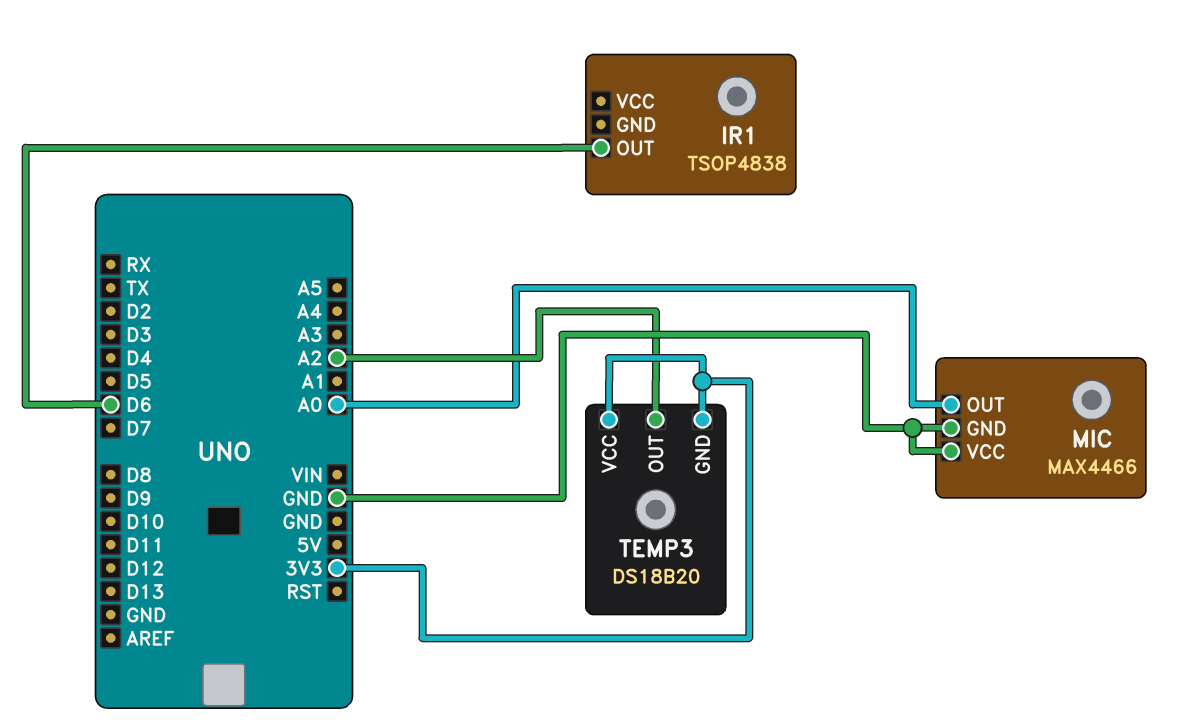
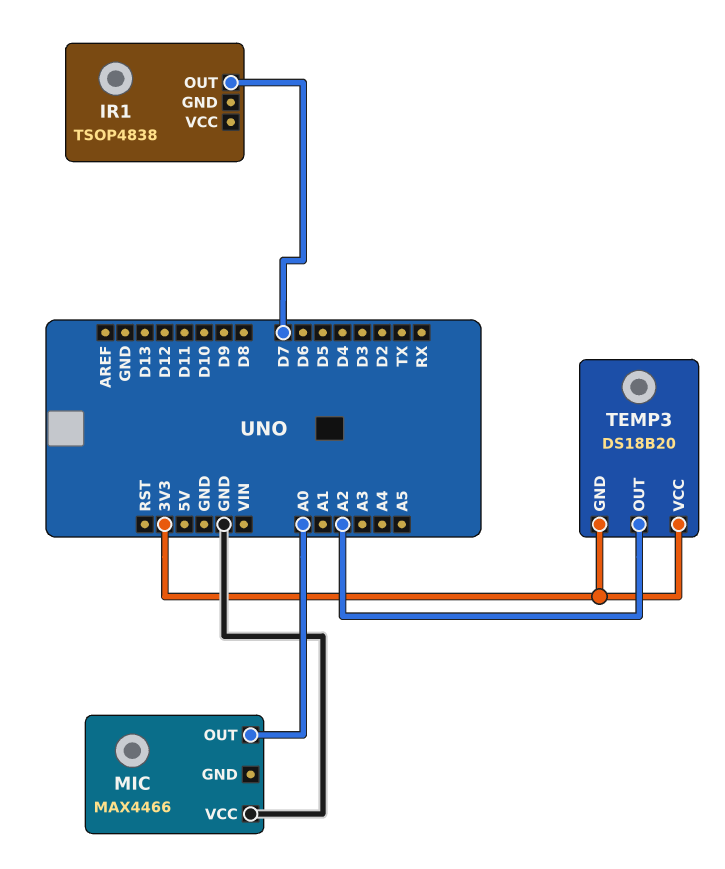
IR1 pin OUT: D6 -> D7
MIC pin GND: GND -> none

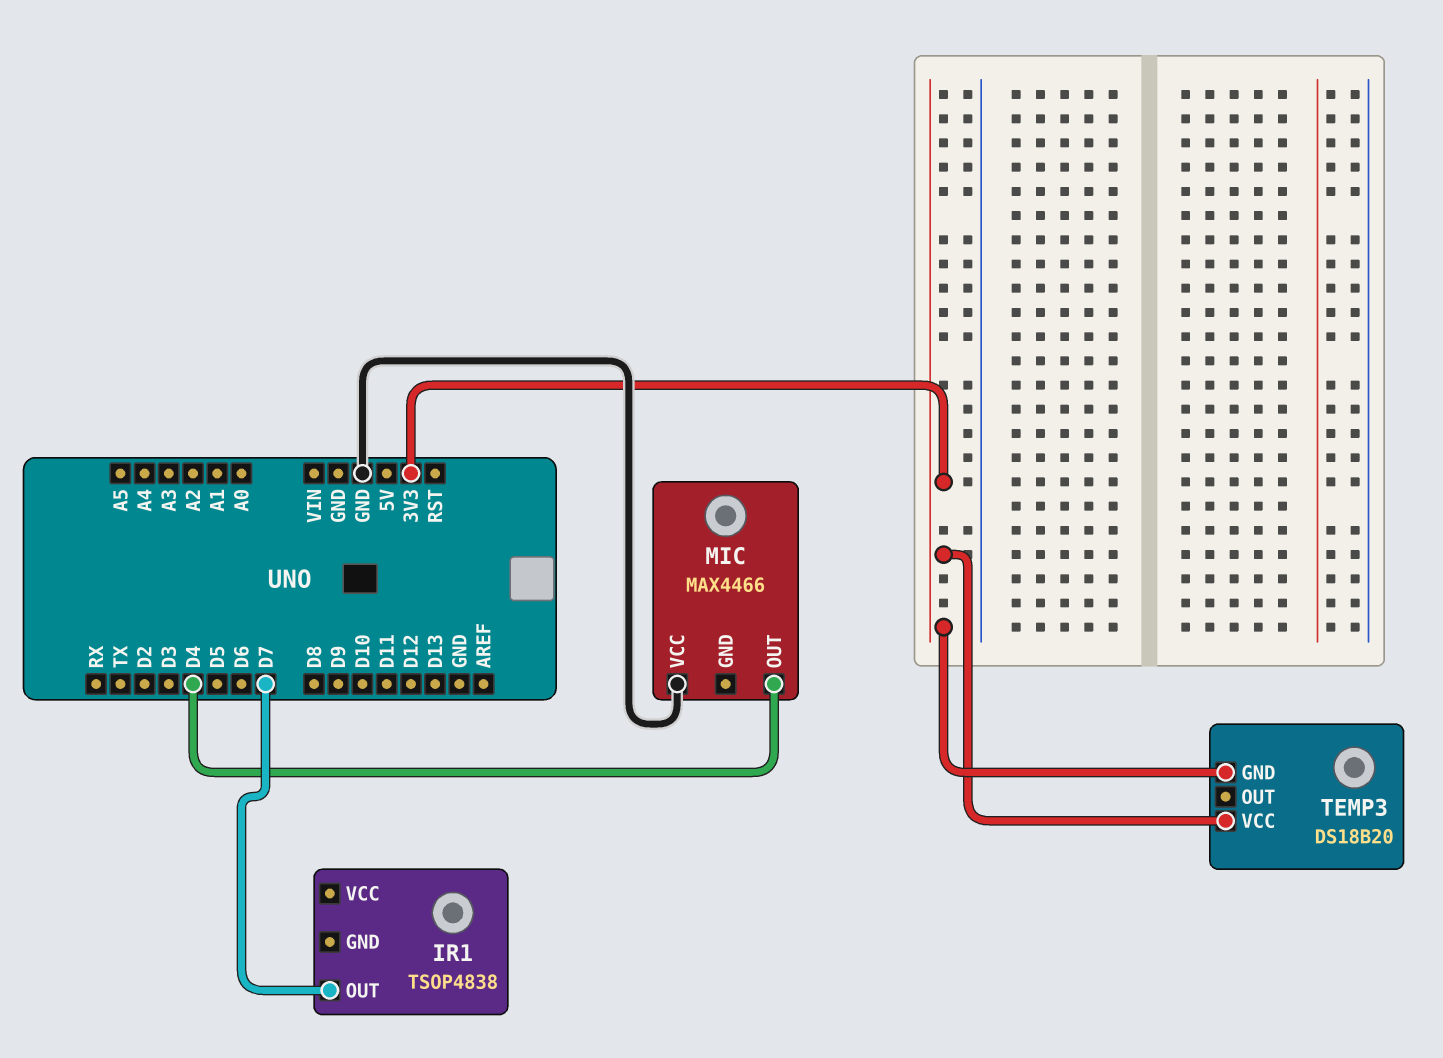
MIC pin OUT: A0 -> D4
TEMP3 pin OUT: A2 -> none

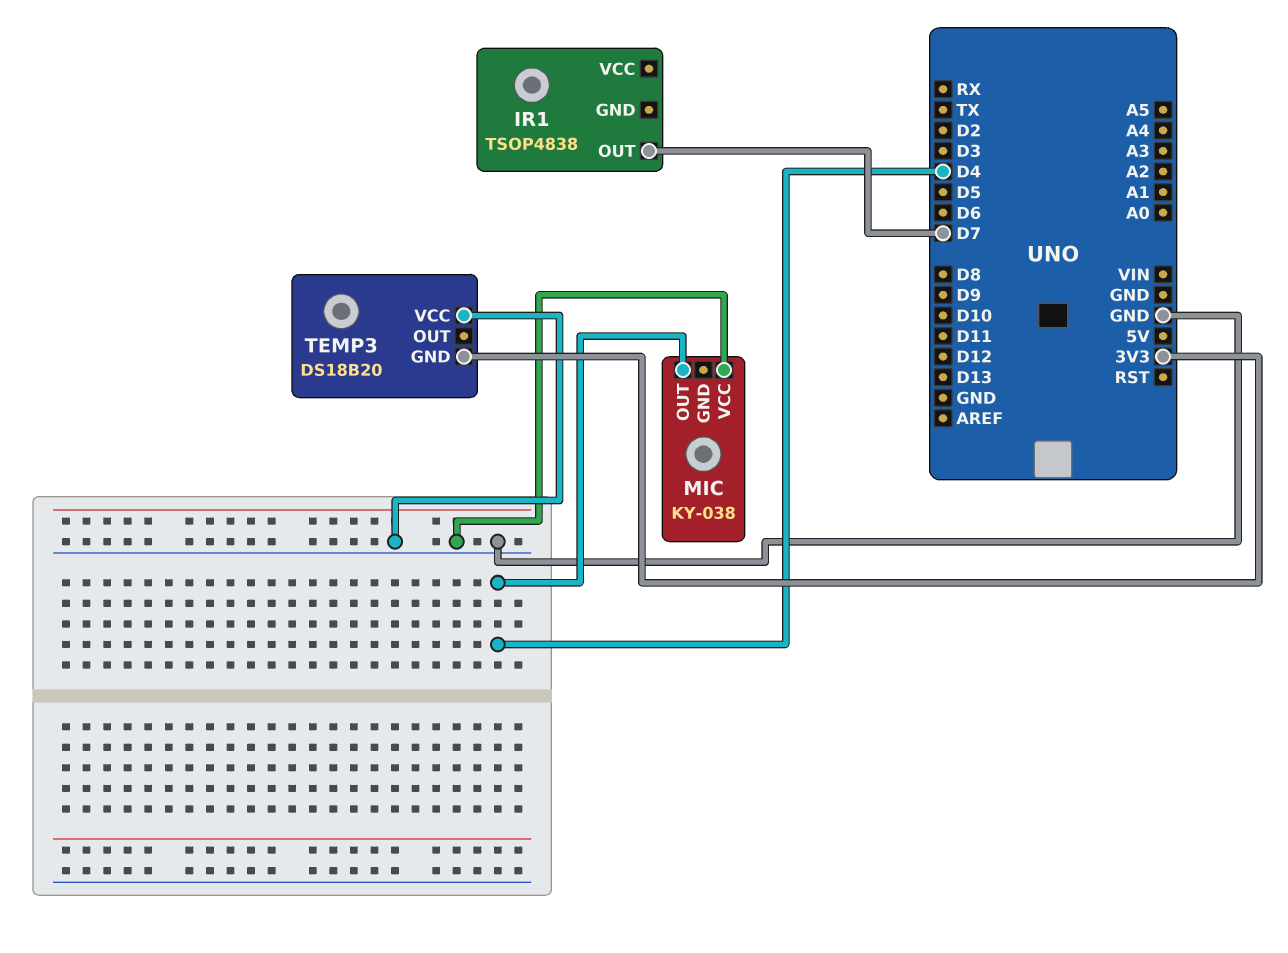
MIC: MAX4466 -> KY-038
TEMP3 pin VCC: 3V3 -> GND

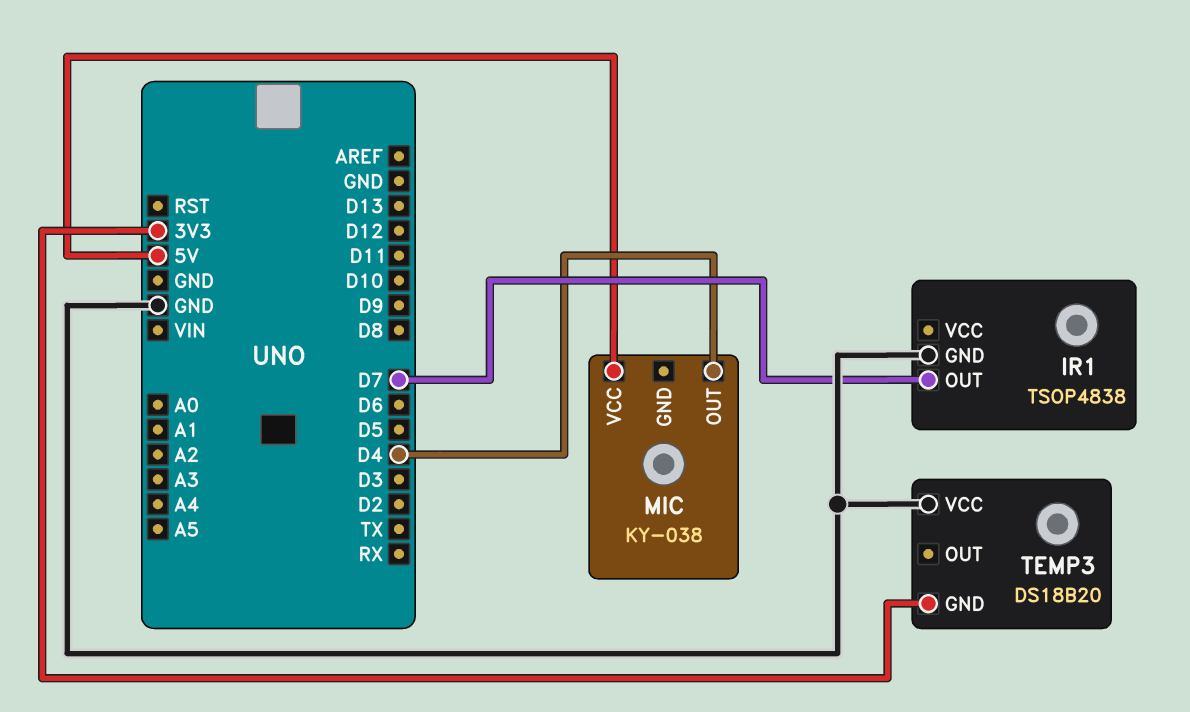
IR1 pin GND: none -> GND
MIC pin VCC: GND -> 5V

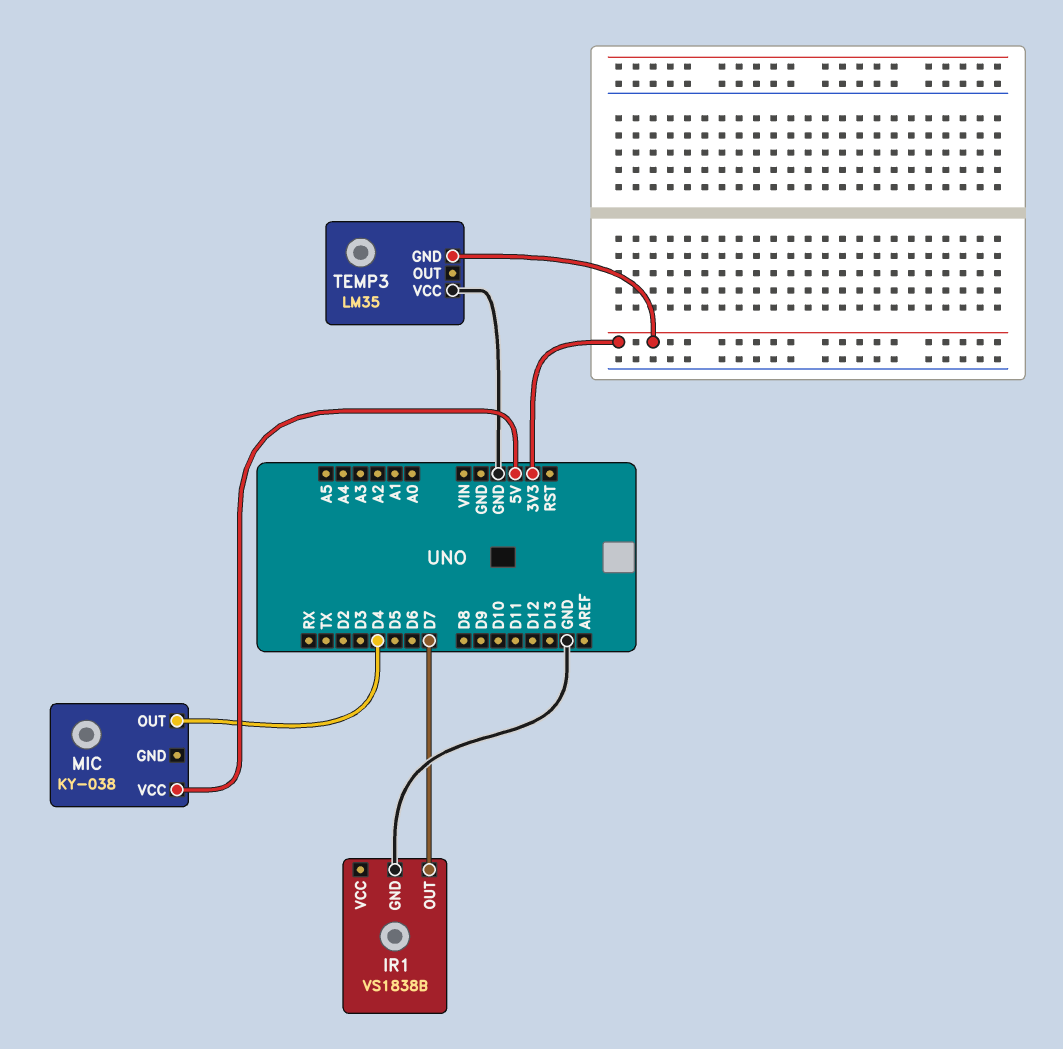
IR1: TSOP4838 -> VS1838B
TEMP3: DS18B20 -> LM35

